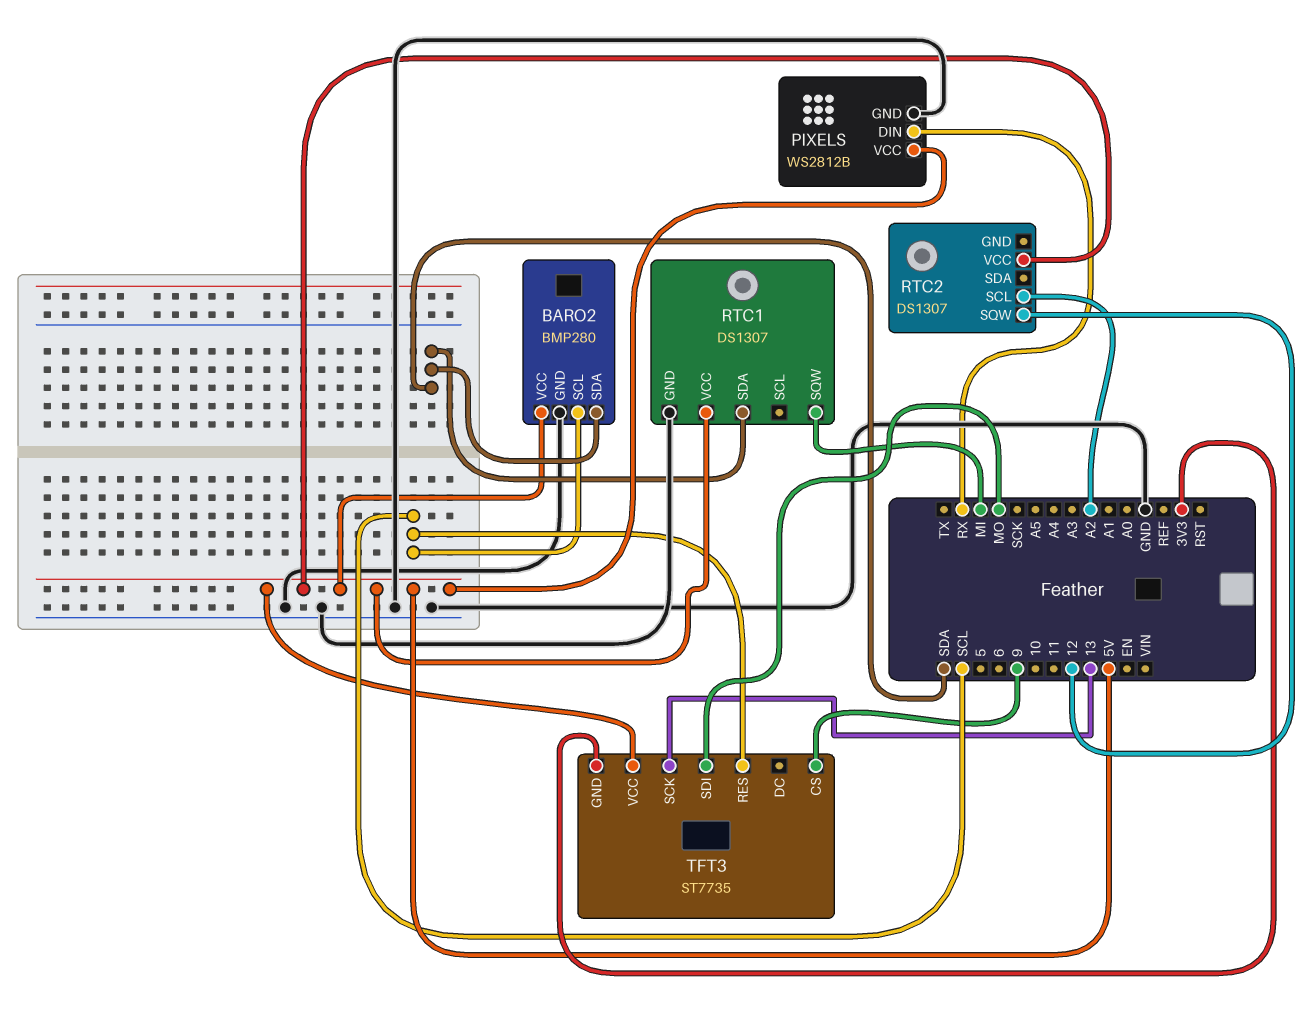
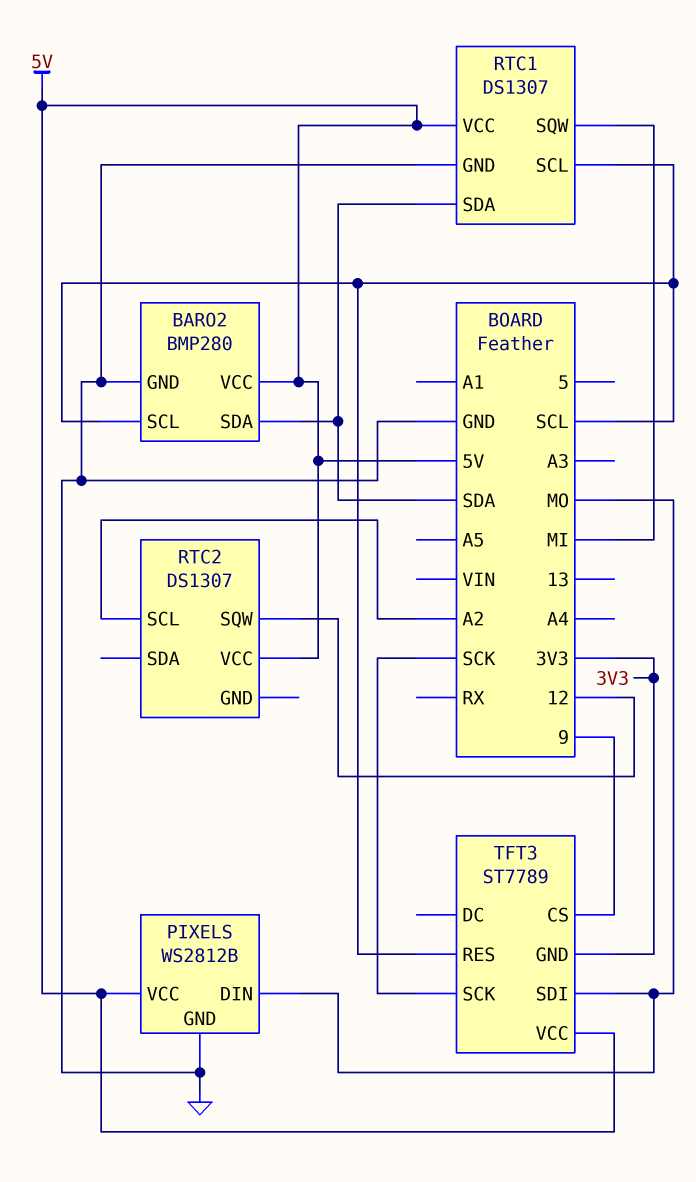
PIXELS pin DIN: RX -> MO
RTC1 pin SCL: none -> SCL
TFT3: ST7735 -> ST7789
TFT3 pin SCK: 13 -> SCK

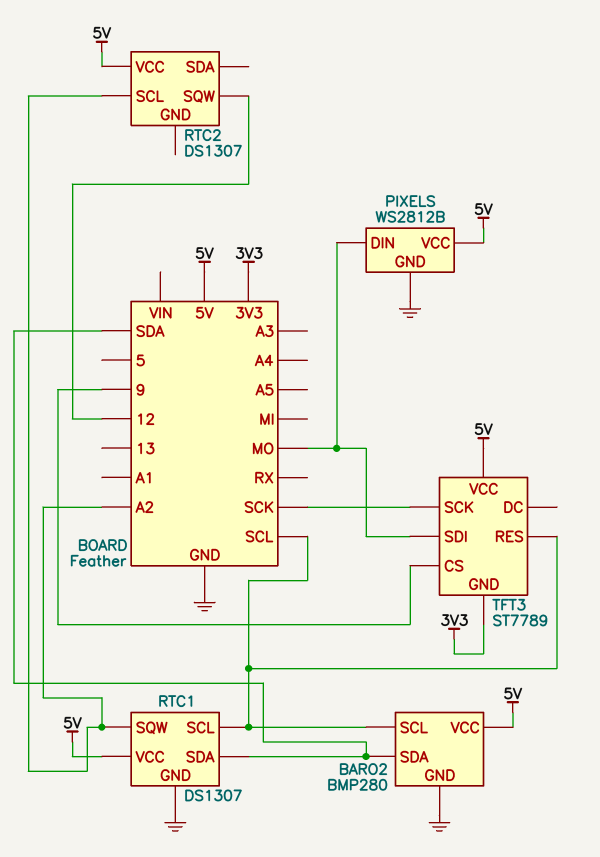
RTC1 pin SQW: MI -> A2

